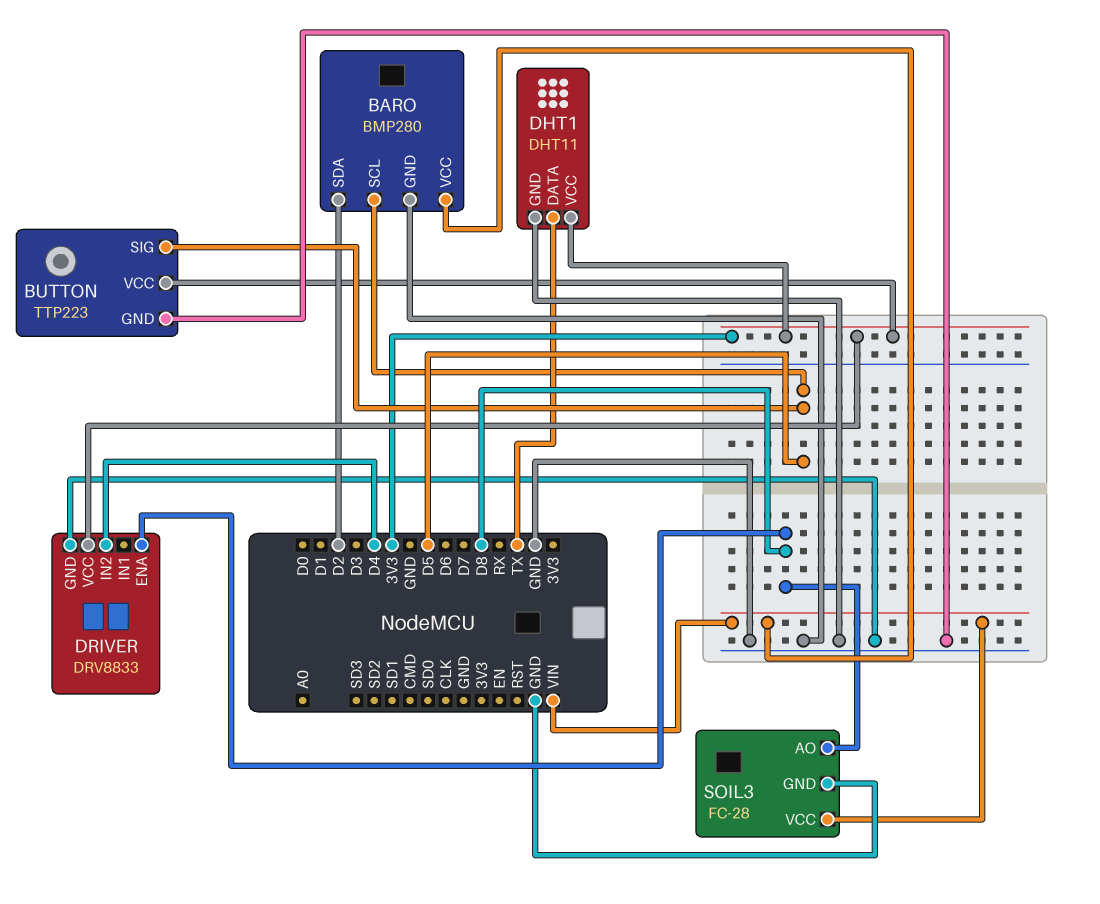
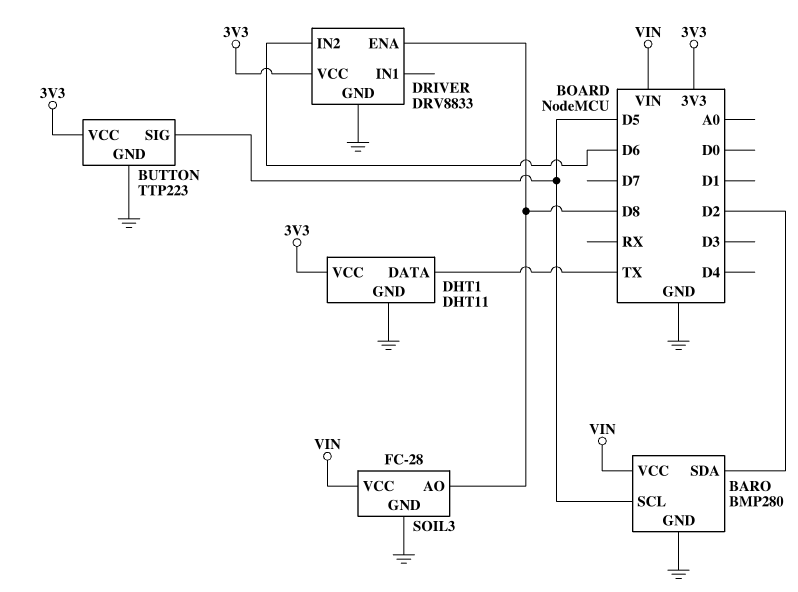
DRIVER pin IN2: D4 -> D6

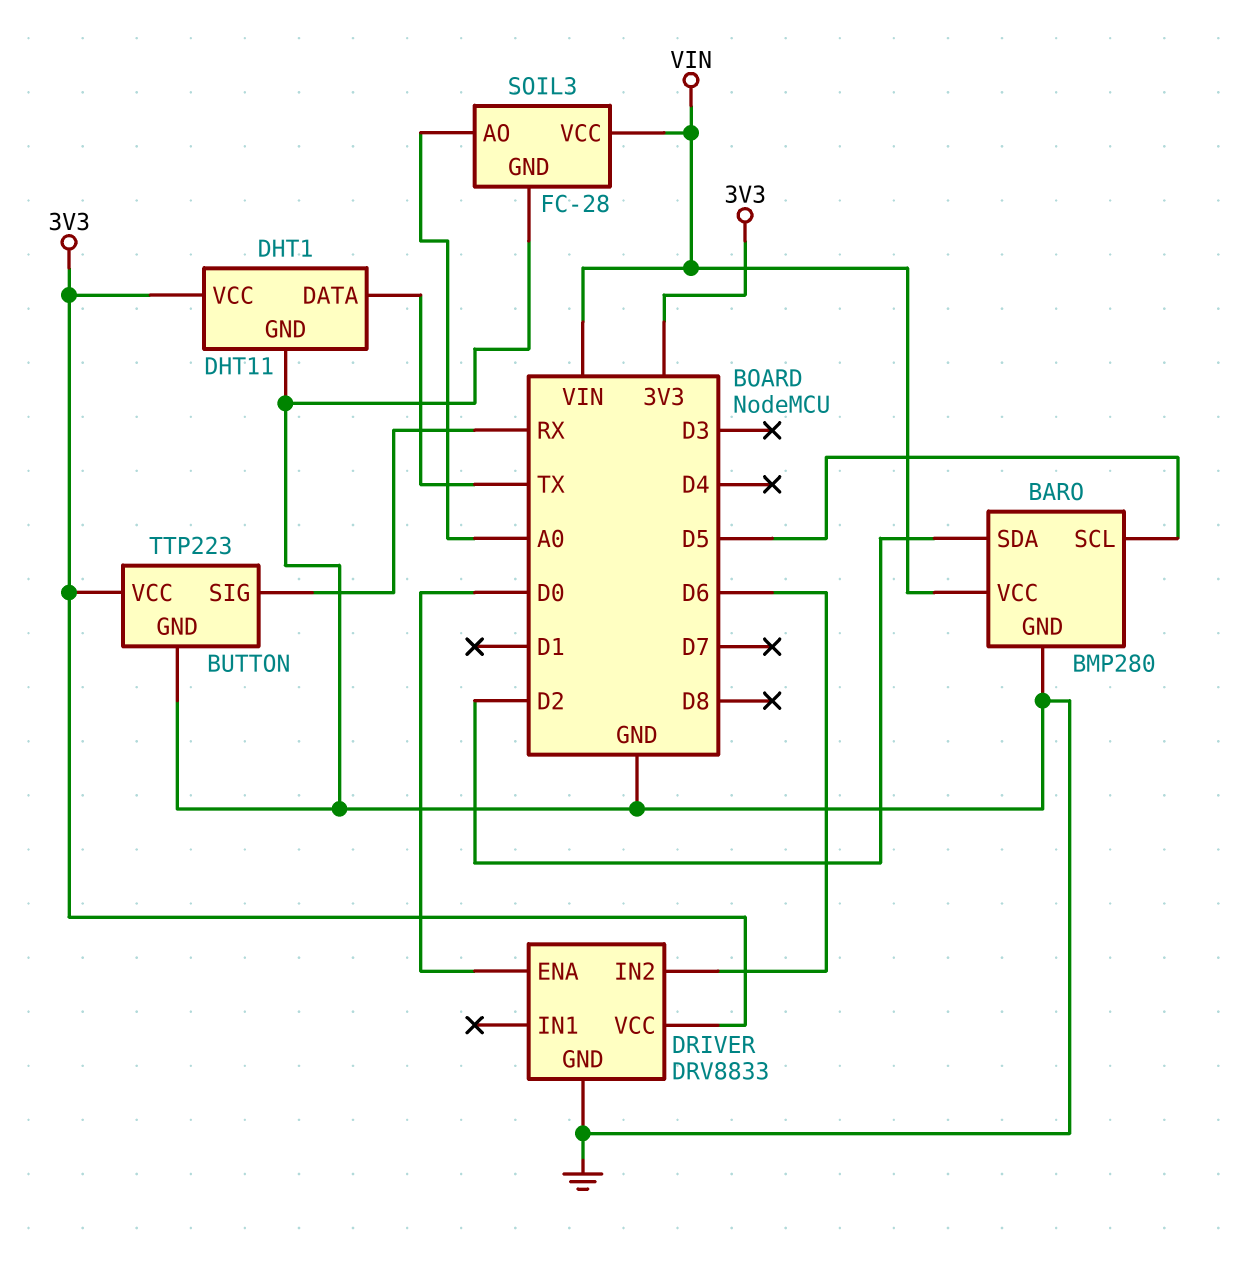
BUTTON pin SIG: D5 -> RX
DRIVER pin ENA: D8 -> D0
SOIL3 pin AO: D8 -> A0

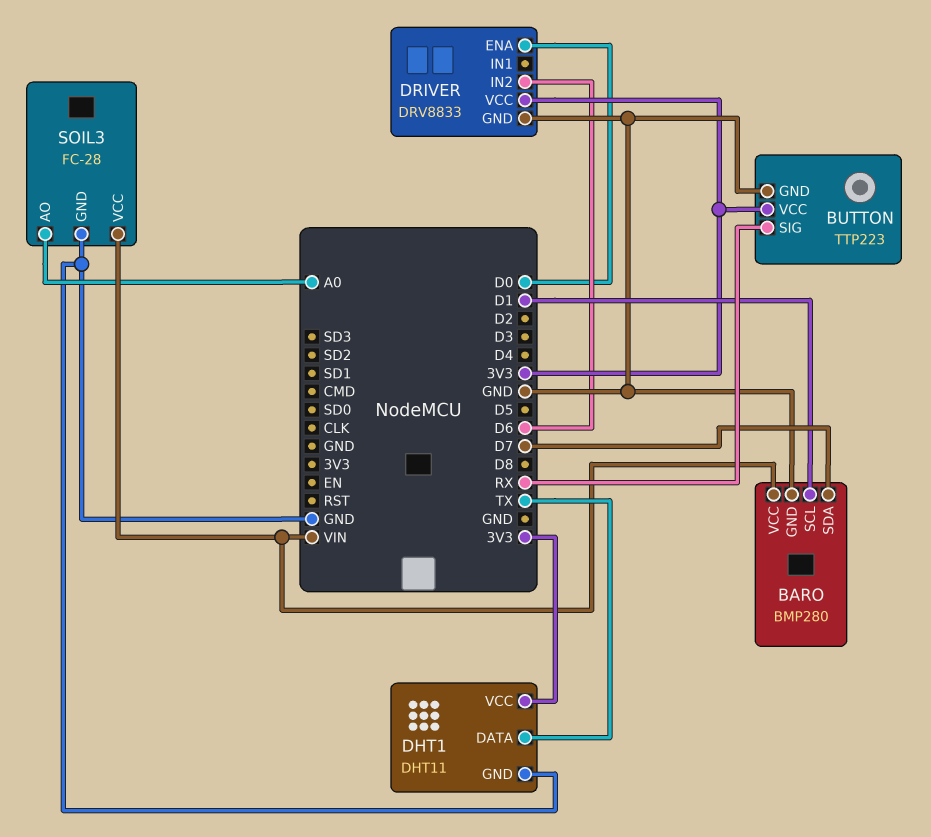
BARO pin SCL: D5 -> D1
BARO pin SDA: D2 -> D7

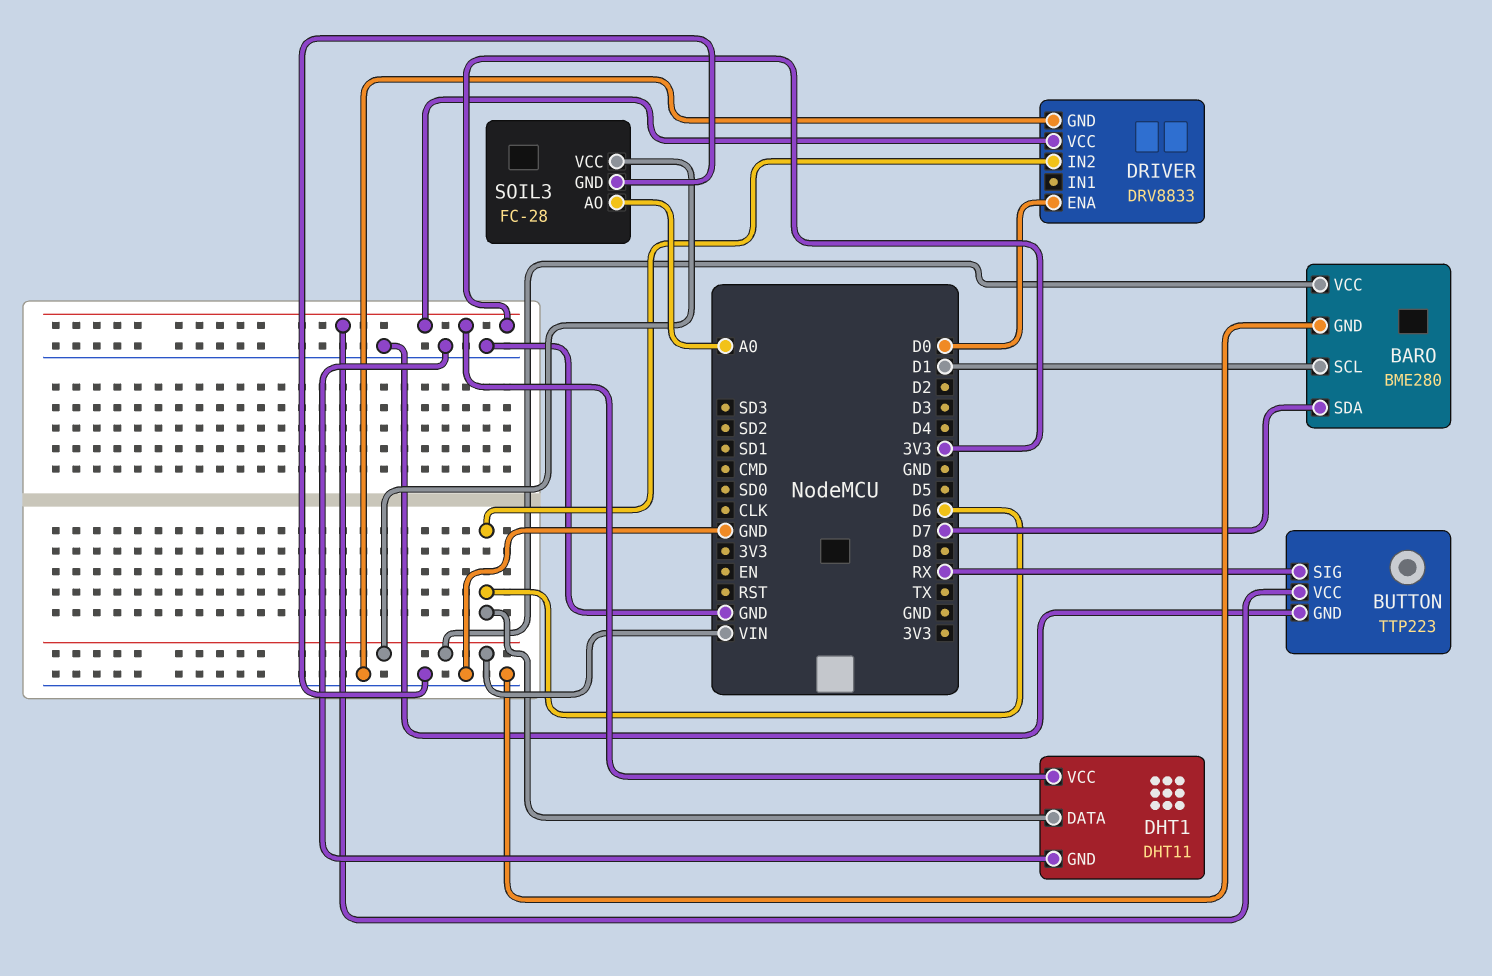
BARO: BMP280 -> BME280
DHT1 pin DATA: TX -> D6

